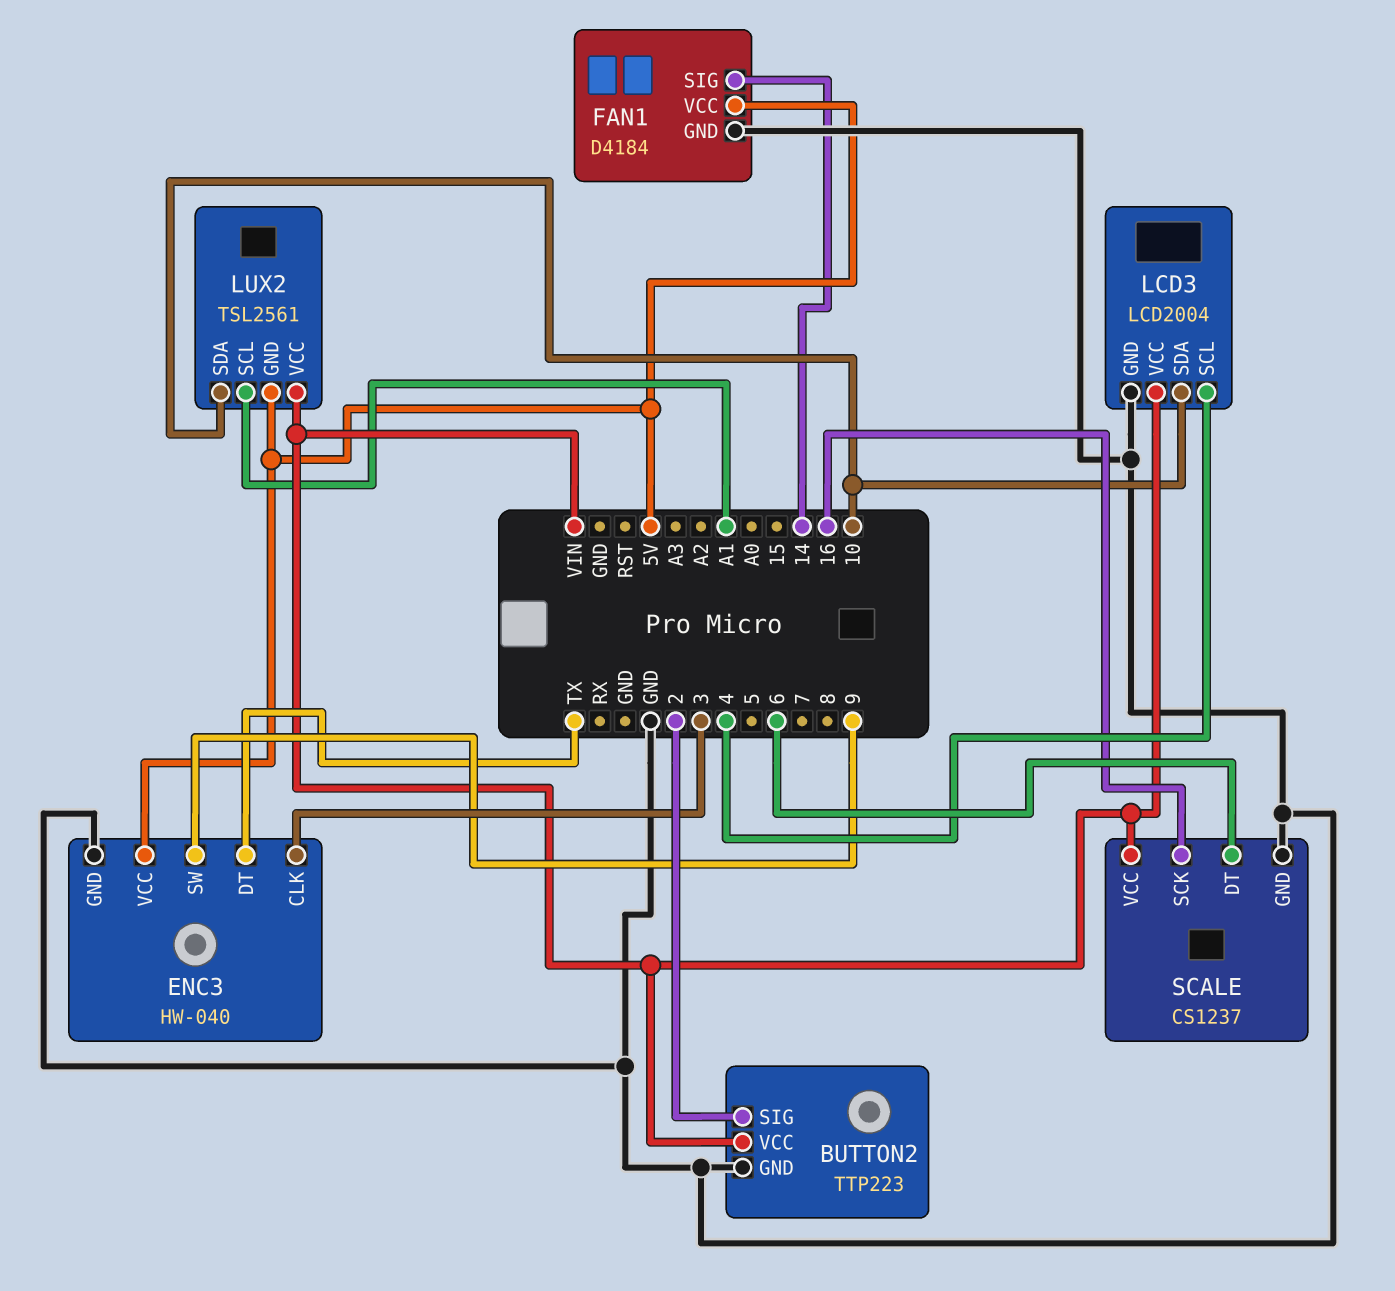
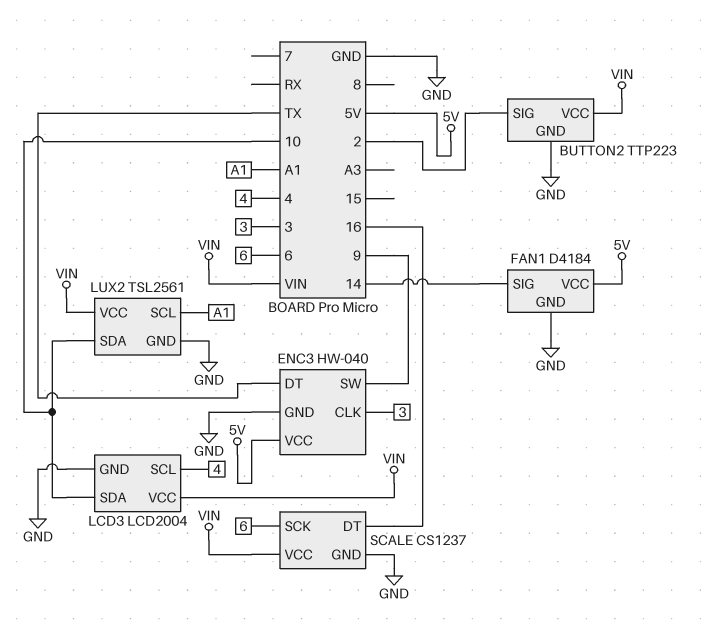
LUX2 pin GND: 5V -> GND
SCALE pin DT: 6 -> 16
SCALE pin SCK: 16 -> 6

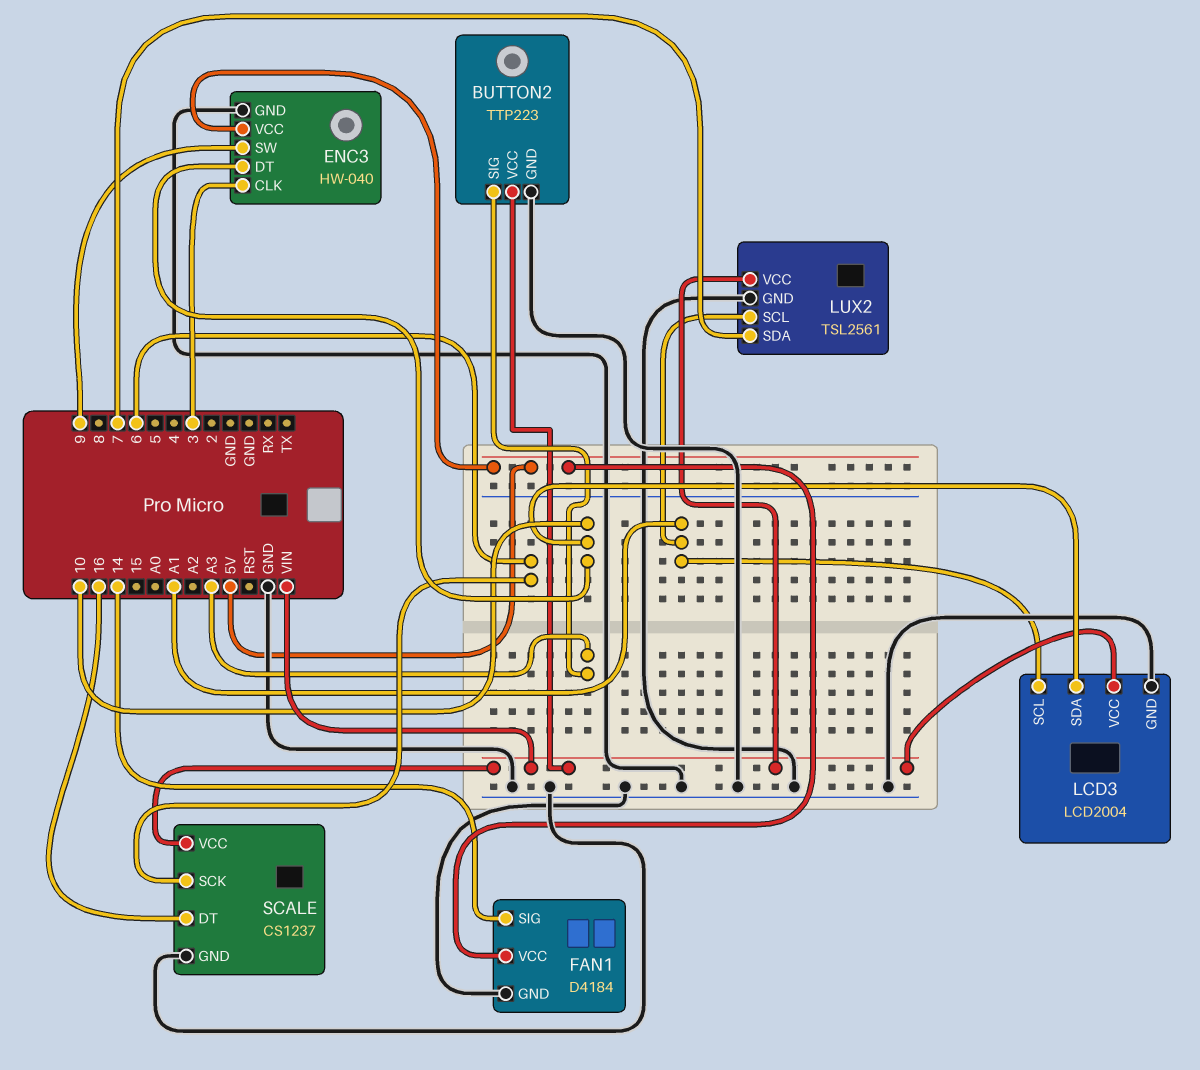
BUTTON2 pin SIG: 2 -> A3
ENC3 pin DT: TX -> 10
LCD3 pin SCL: 4 -> A1
LUX2 pin SDA: 10 -> 7

